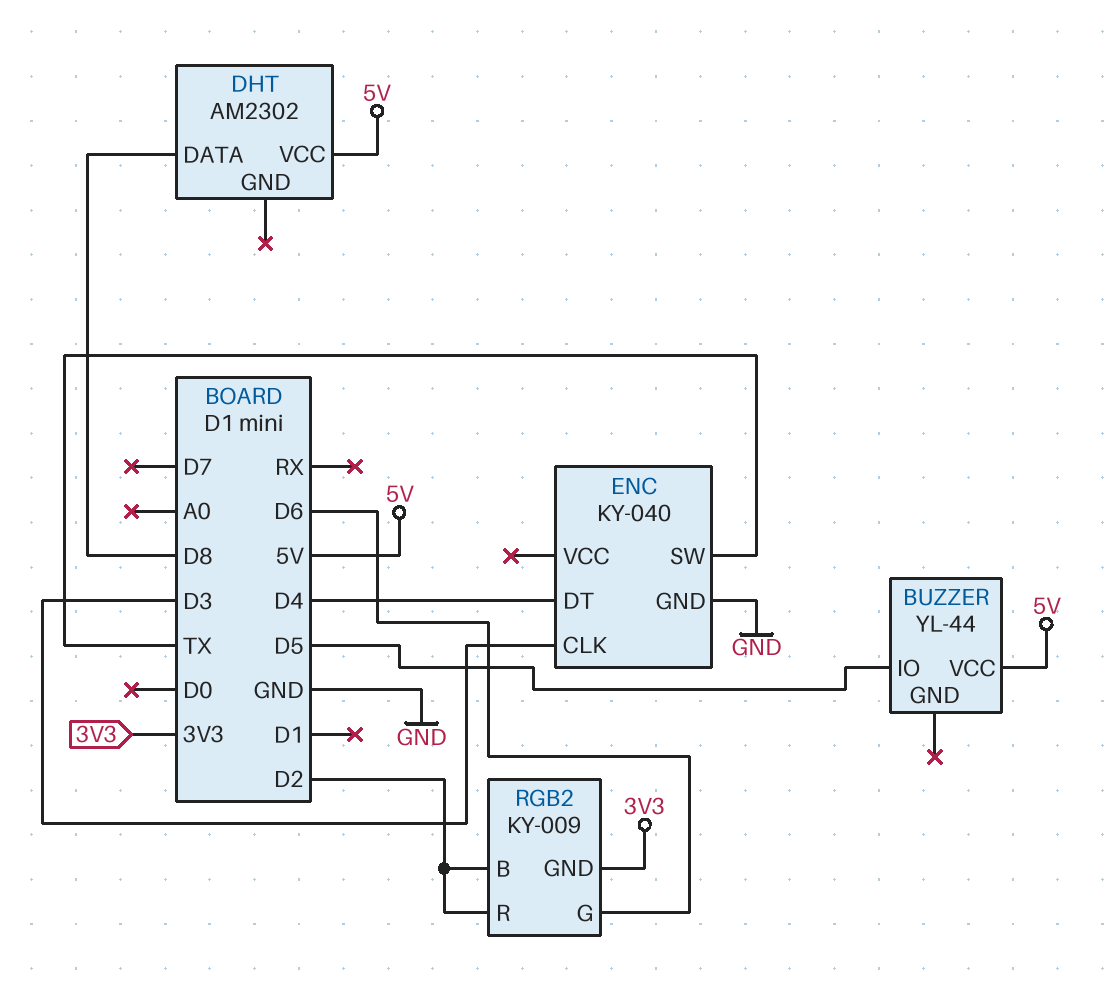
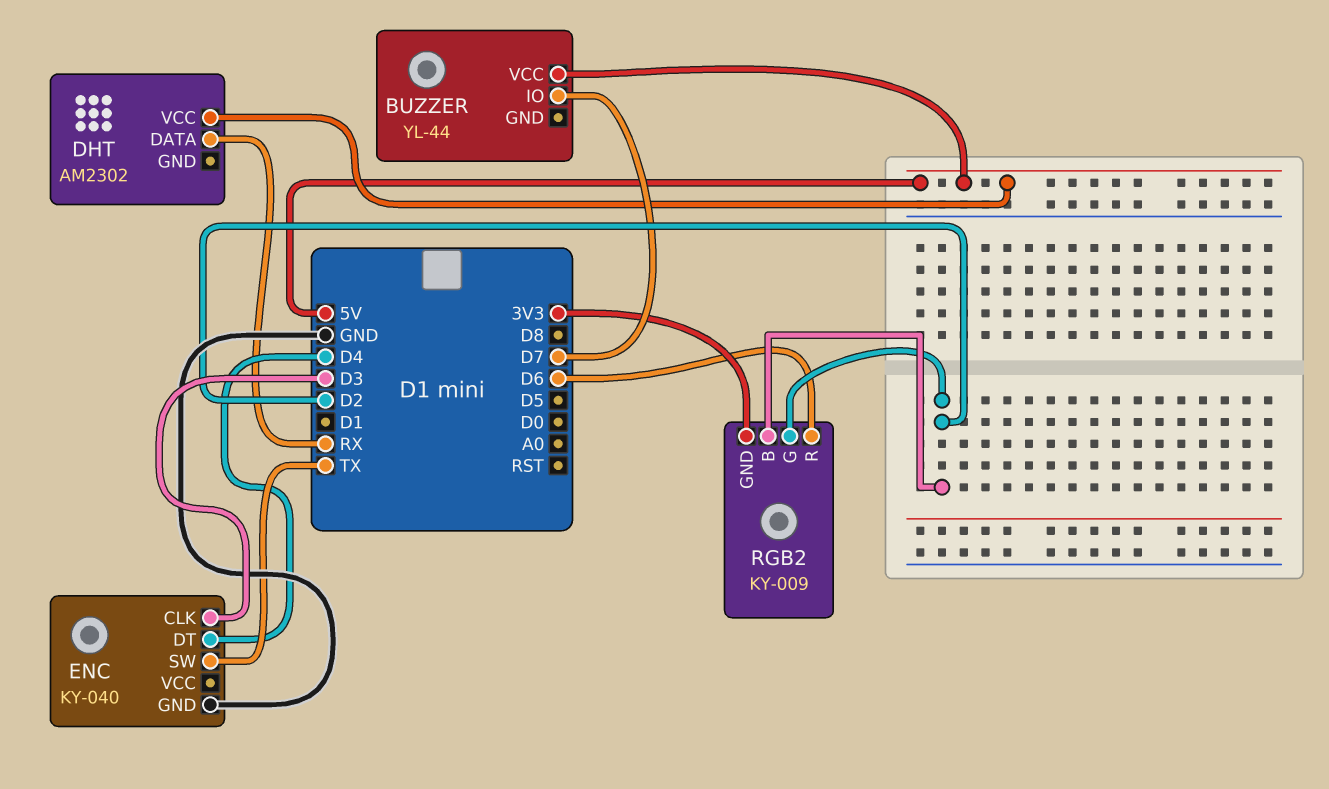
BUZZER pin IO: D5 -> D7
DHT pin DATA: D8 -> RX
RGB2 pin G: D6 -> D2
RGB2 pin R: D2 -> D6

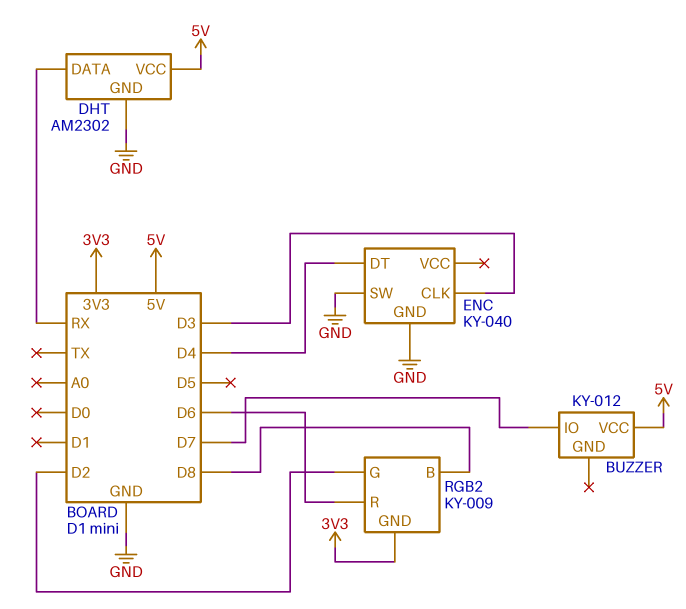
BUZZER: YL-44 -> KY-012
DHT pin GND: none -> GND
ENC pin SW: TX -> GND
RGB2 pin B: D2 -> D8

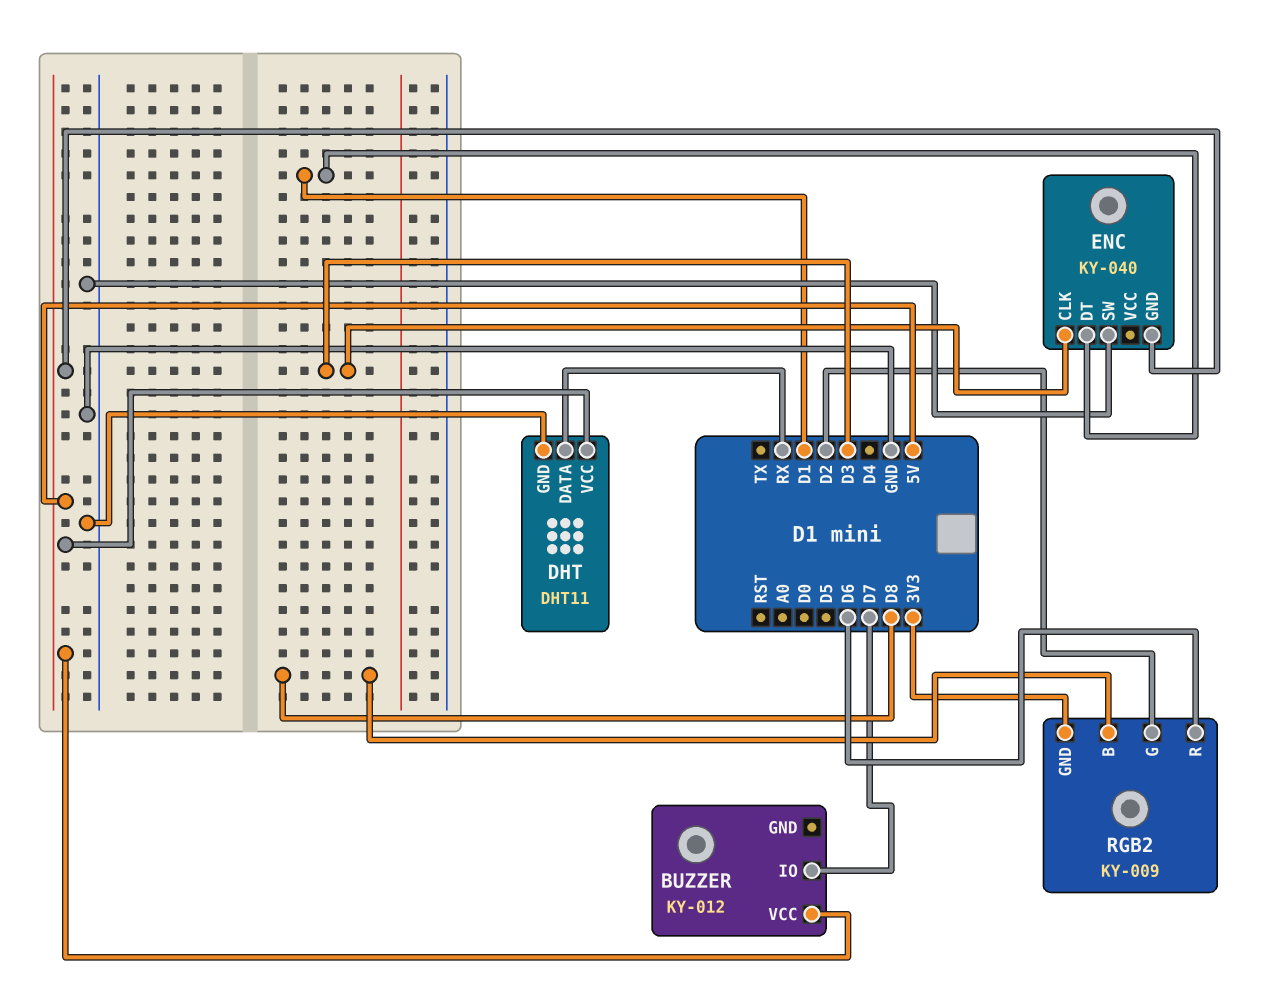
DHT: AM2302 -> DHT11
ENC pin DT: D4 -> D1
ENC pin GND: GND -> 5V

